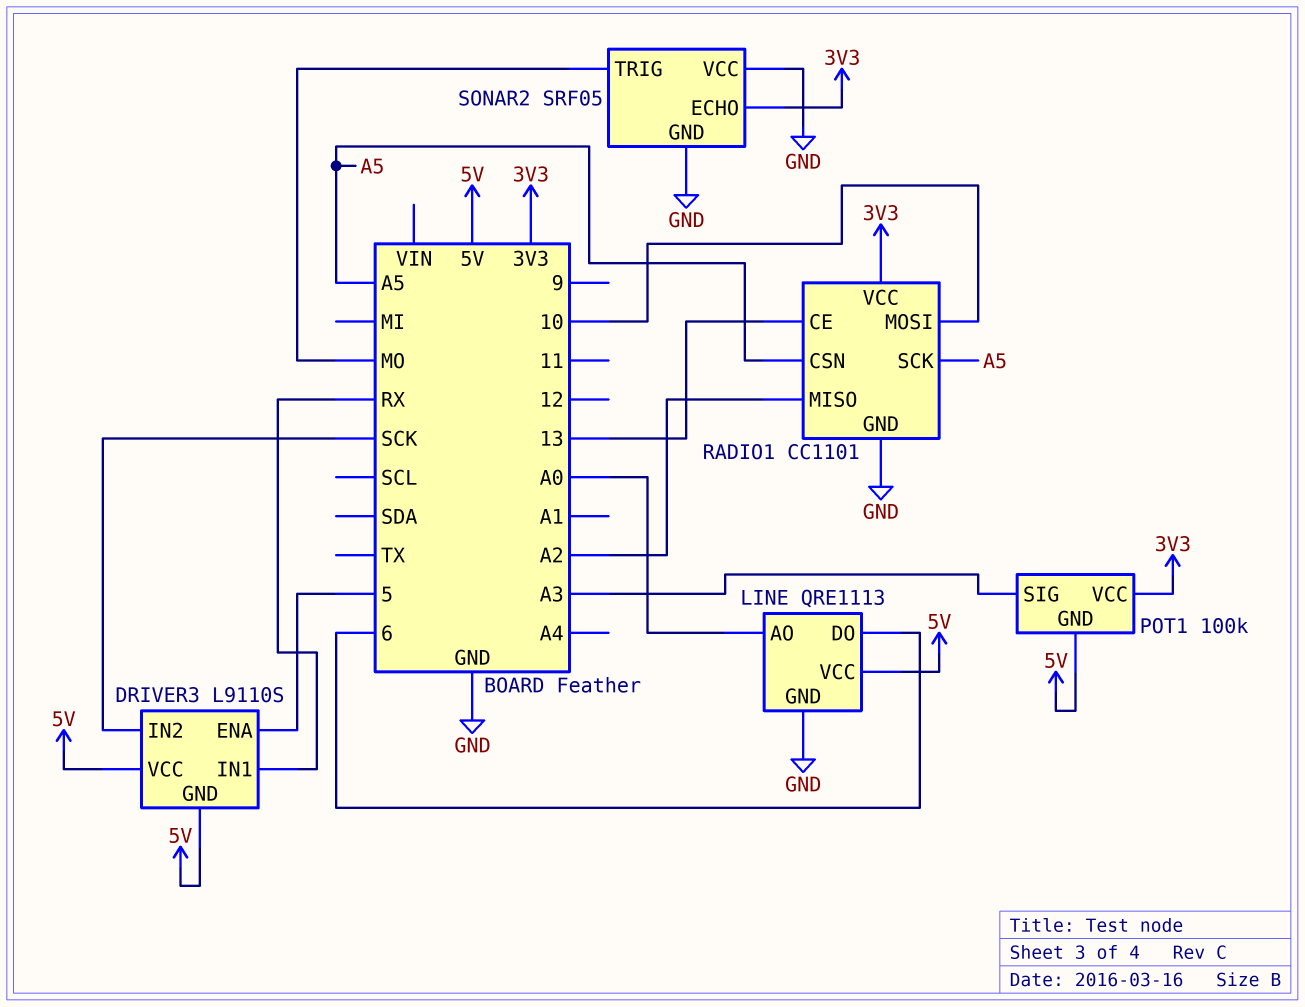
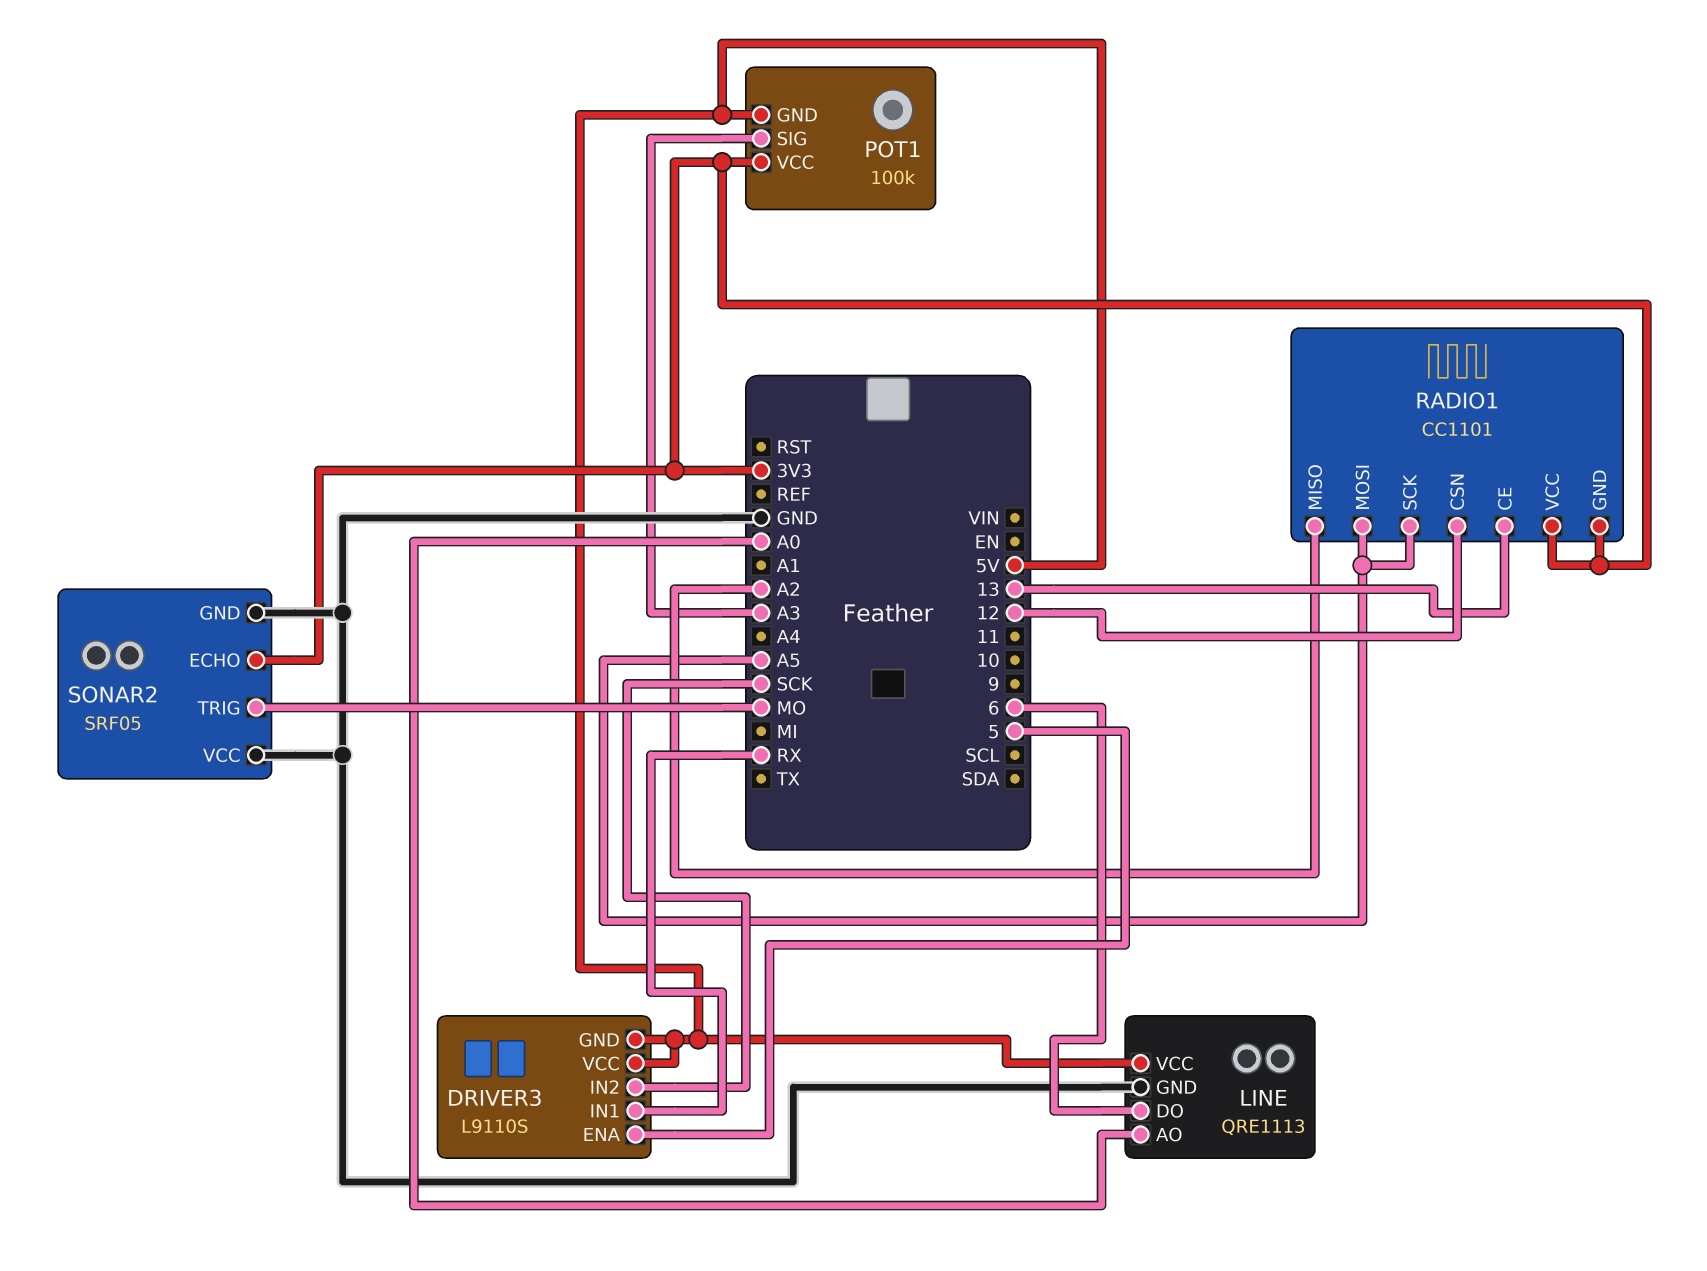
RADIO1 pin CSN: A5 -> 12
RADIO1 pin GND: GND -> 3V3
RADIO1 pin MOSI: 10 -> A5

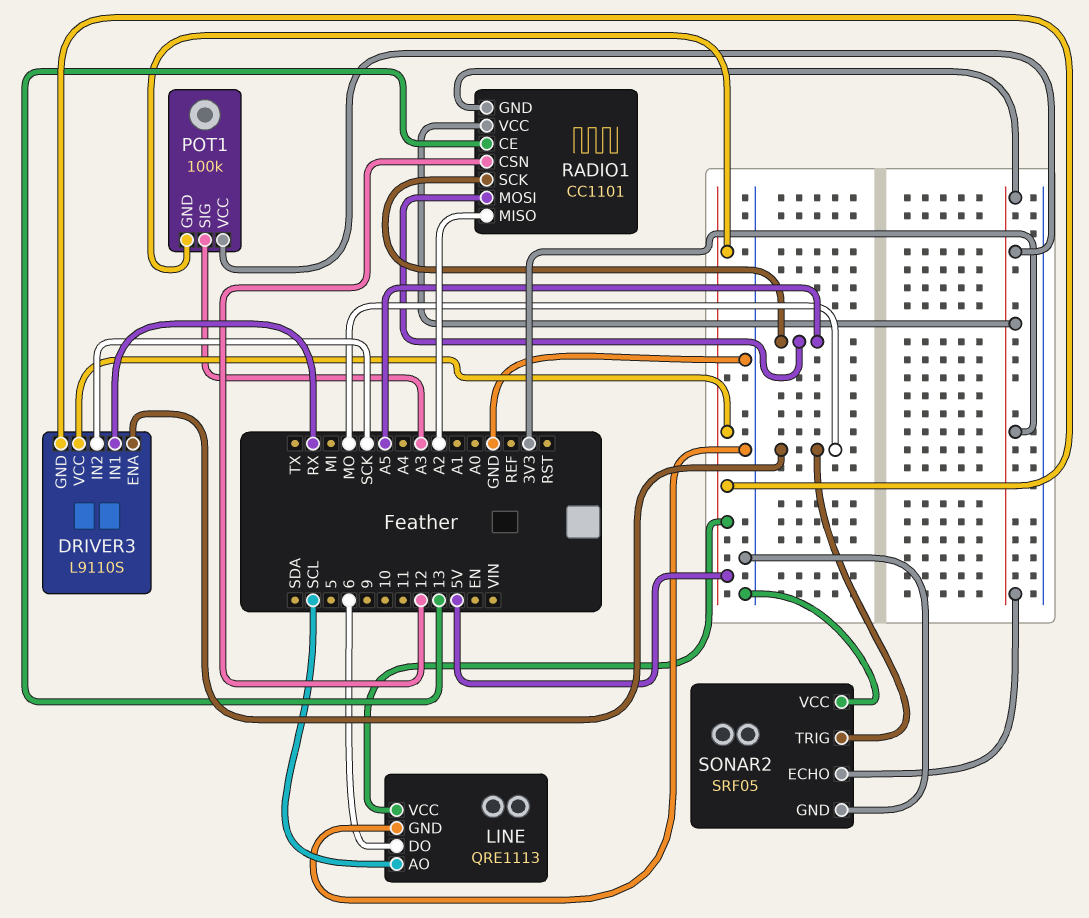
DRIVER3 pin ENA: 5 -> MO
LINE pin AO: A0 -> SCL

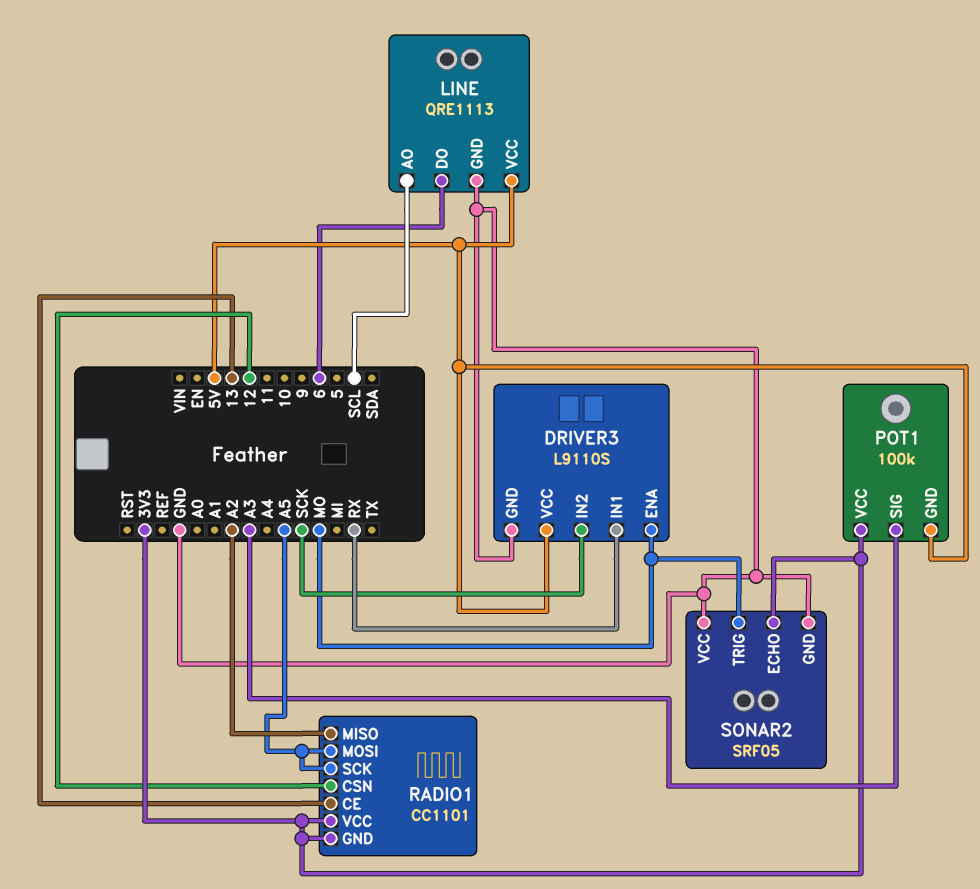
DRIVER3 pin GND: 5V -> GND

